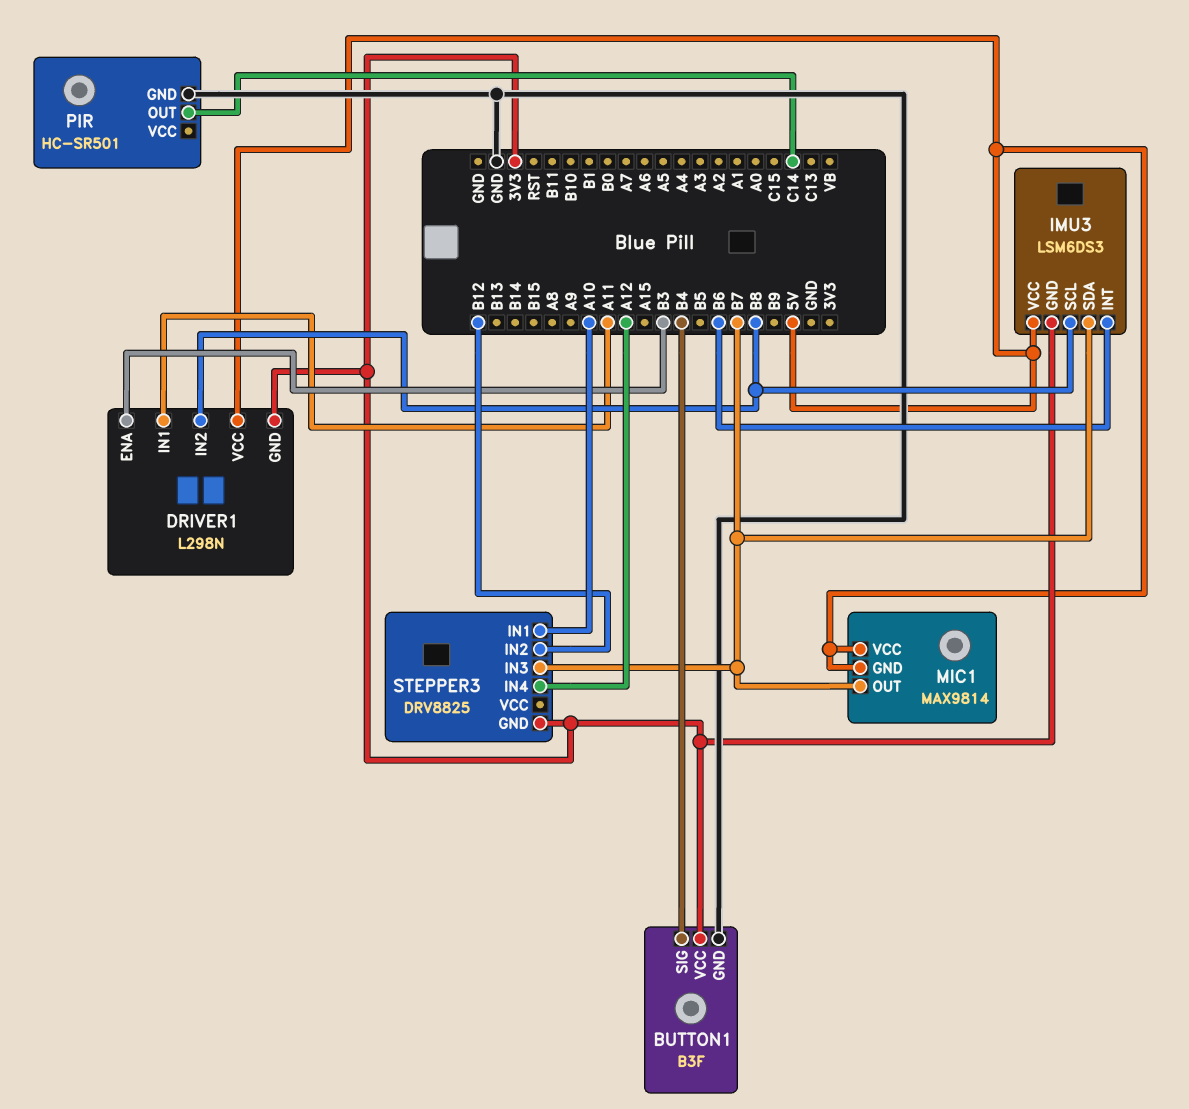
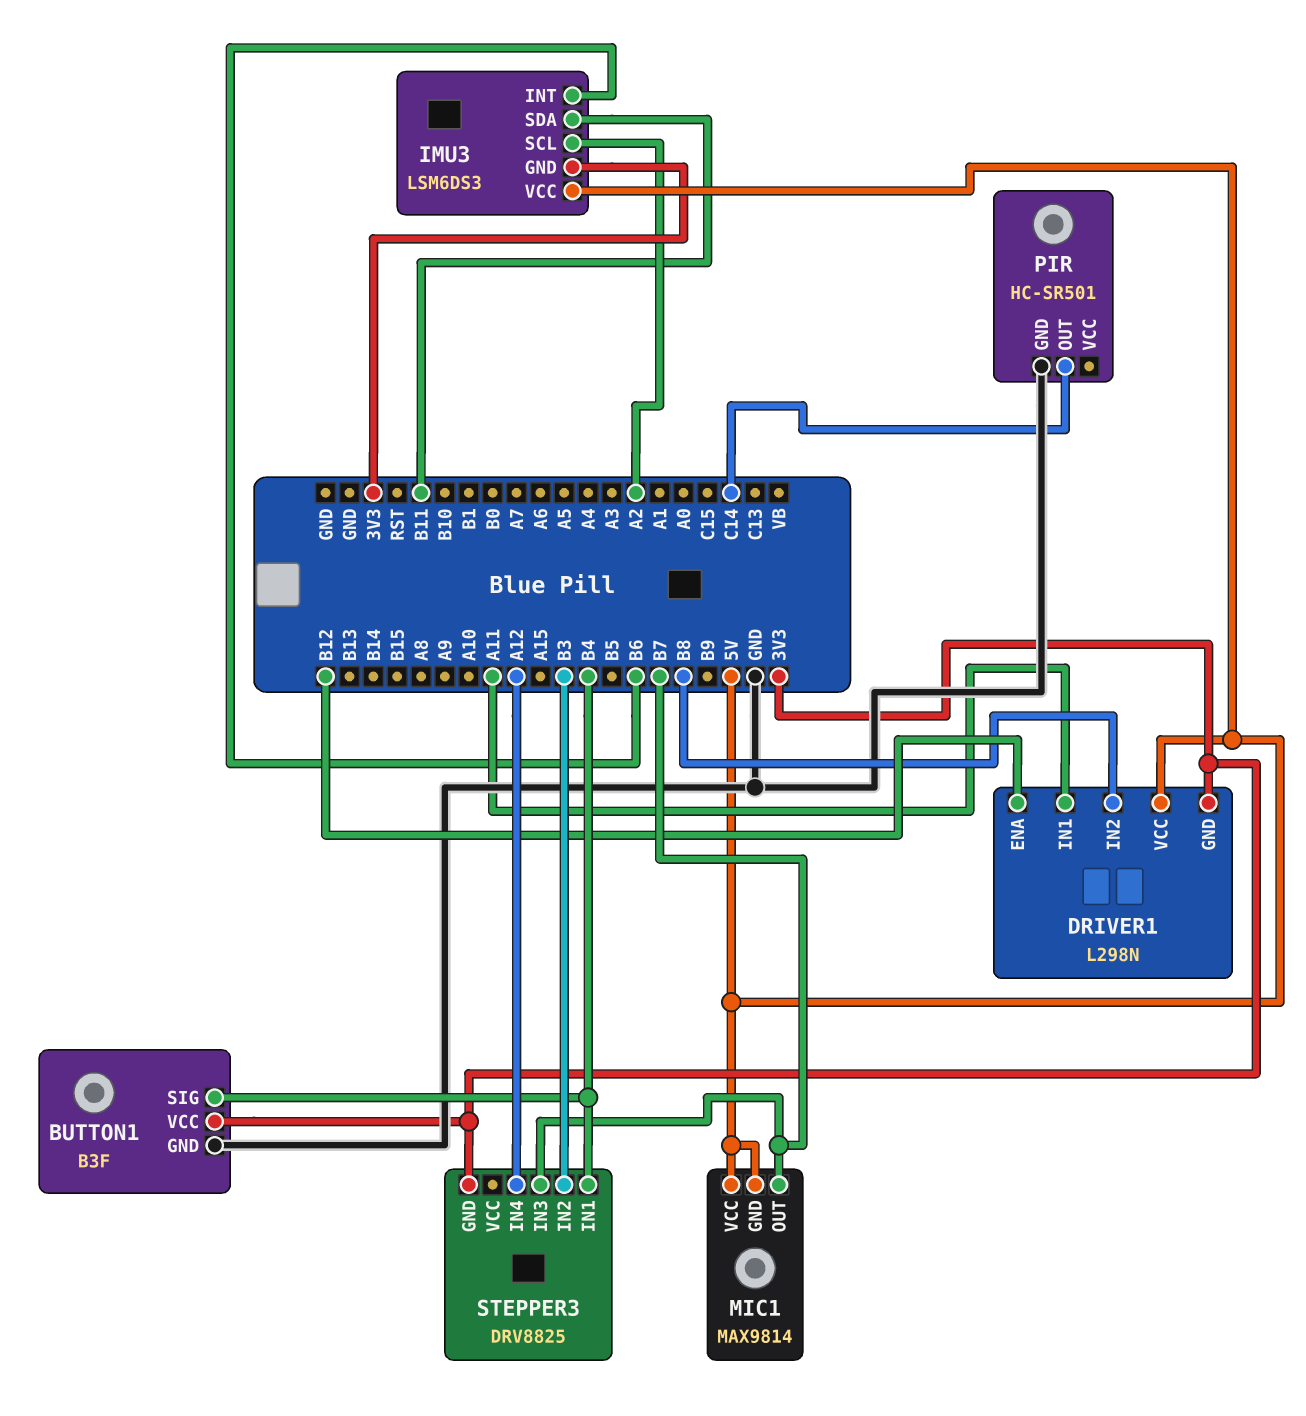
DRIVER1 pin ENA: B3 -> B12
IMU3 pin SCL: B8 -> A2
IMU3 pin SDA: B7 -> B11
STEPPER3 pin IN1: A10 -> B4
STEPPER3 pin IN2: B12 -> B3

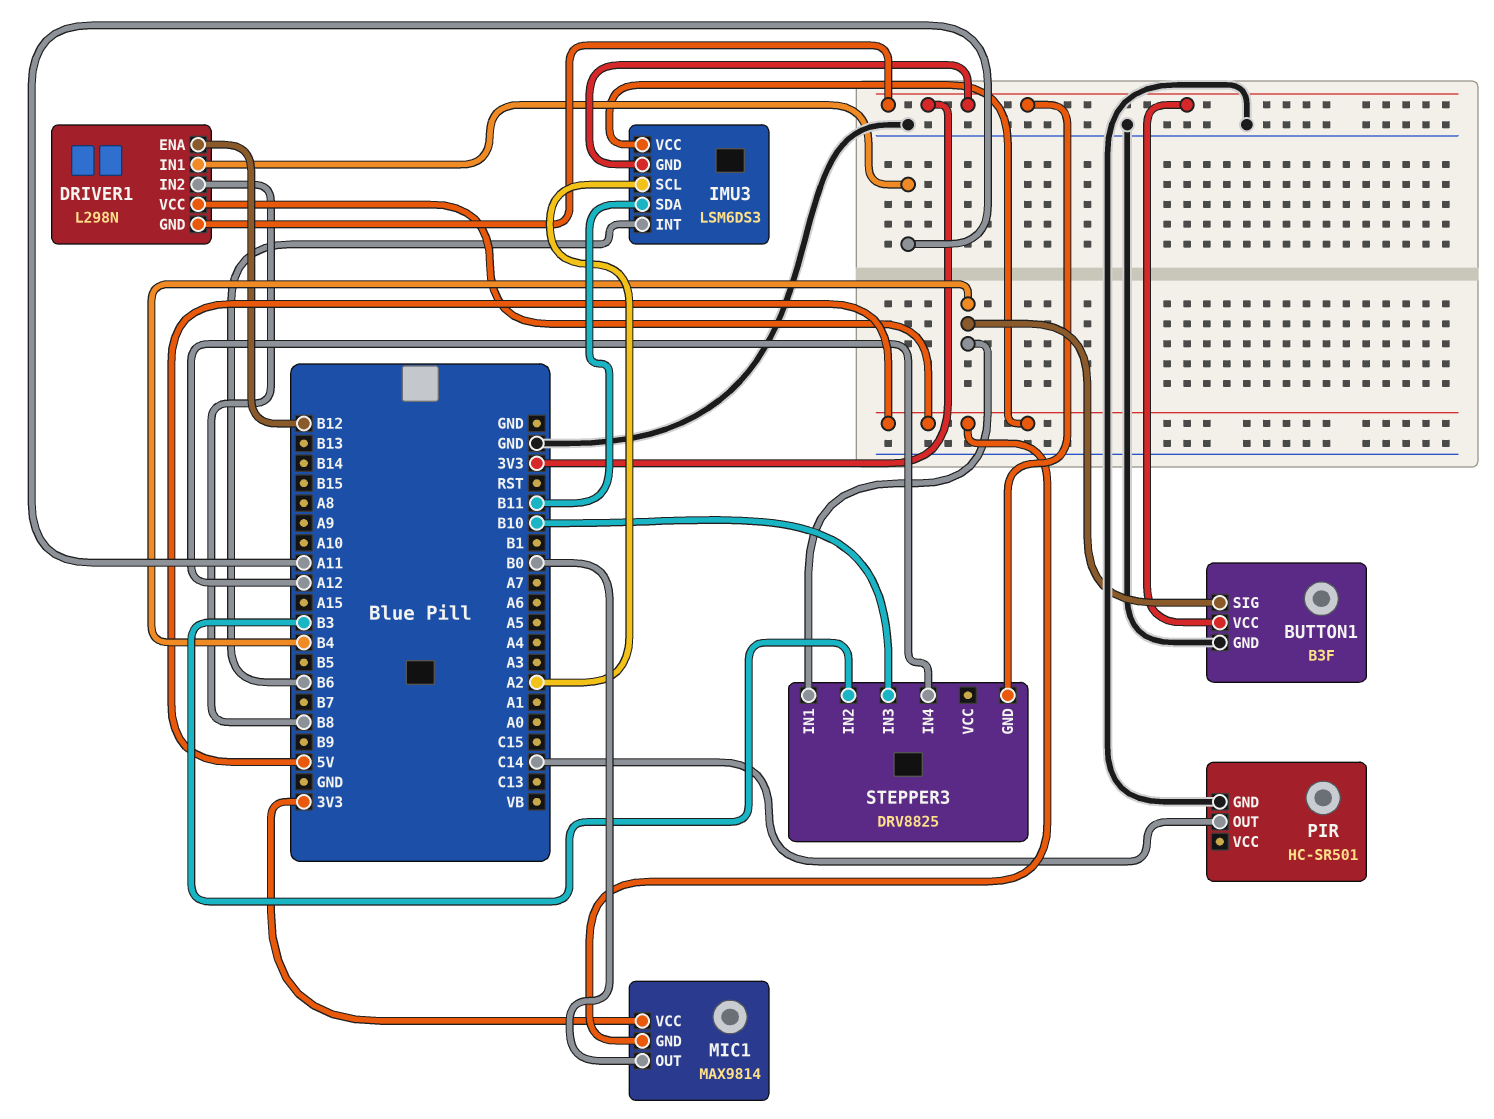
MIC1 pin OUT: B7 -> B0
MIC1 pin VCC: 5V -> 3V3
STEPPER3 pin IN3: B7 -> B10

